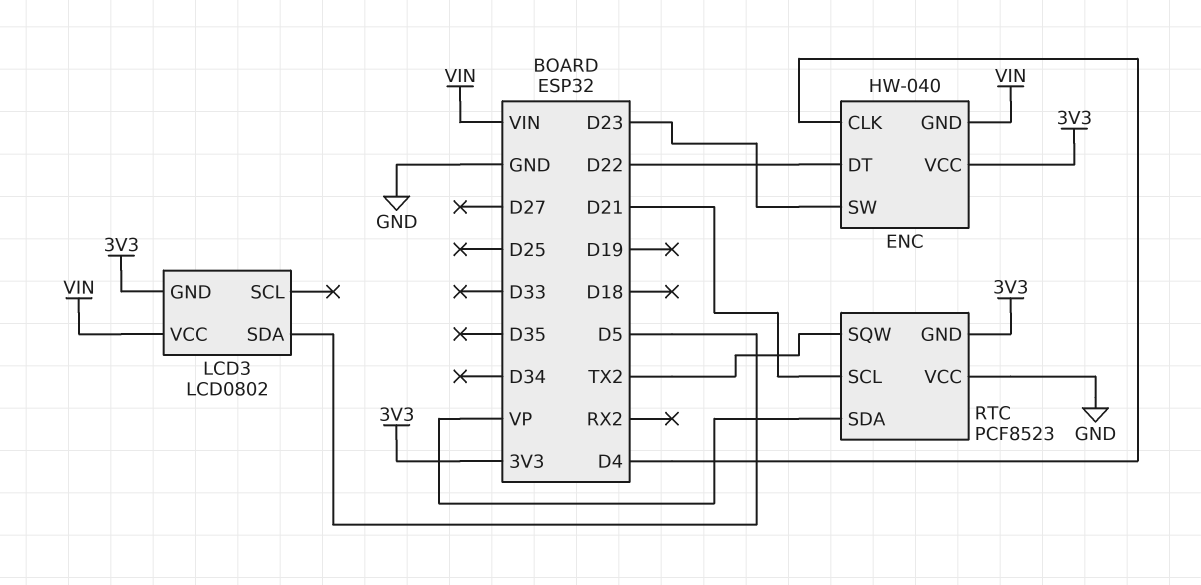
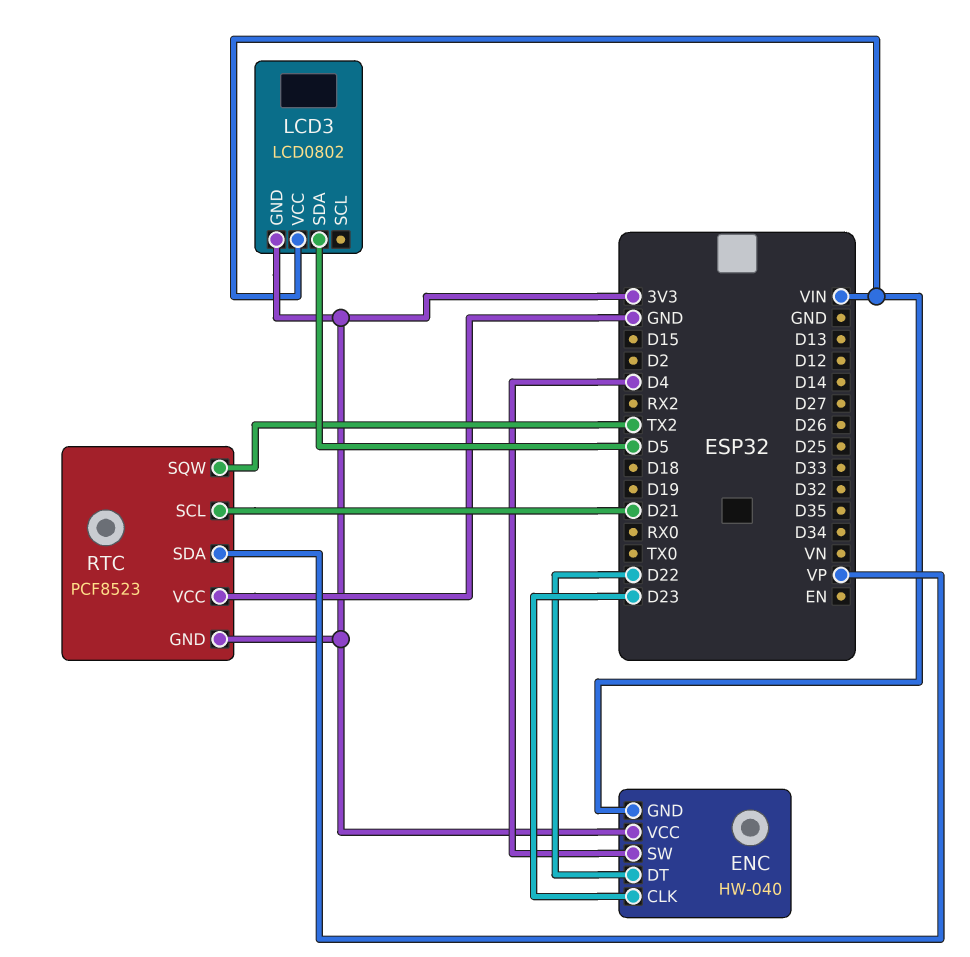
ENC pin CLK: D4 -> D23
ENC pin SW: D23 -> D4

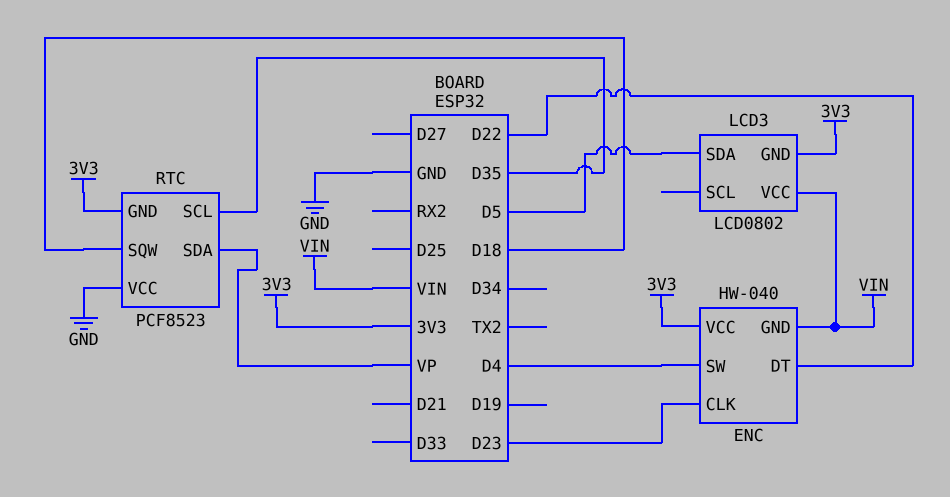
RTC pin SCL: D21 -> D35
RTC pin SQW: TX2 -> D18

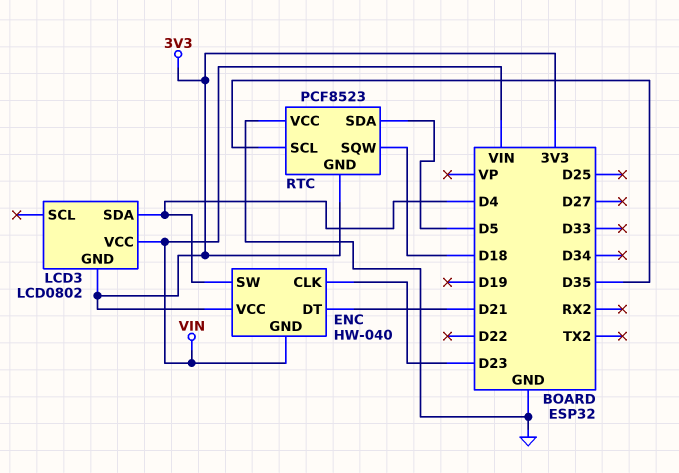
ENC pin DT: D22 -> D21
LCD3 pin SDA: D5 -> D4
RTC pin SDA: VP -> D5

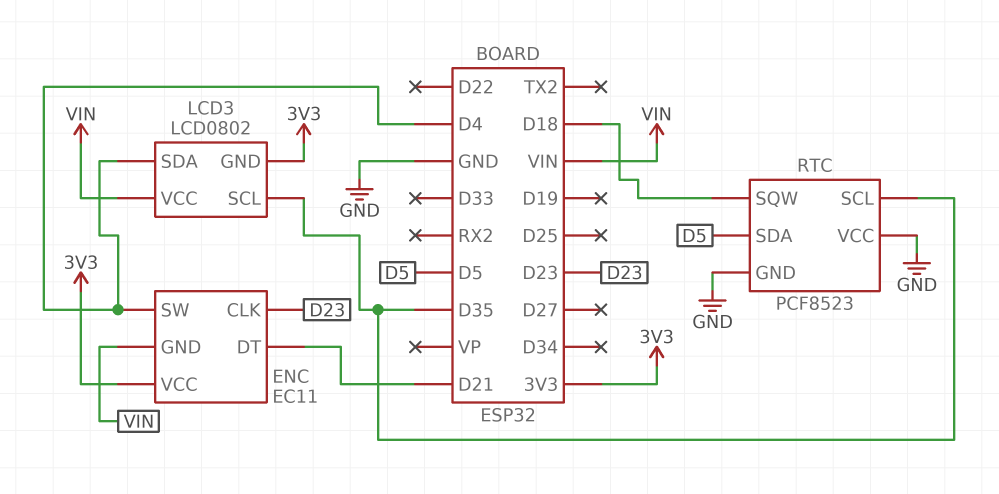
ENC: HW-040 -> EC11
LCD3 pin SCL: none -> D35
RTC pin GND: 3V3 -> GND

